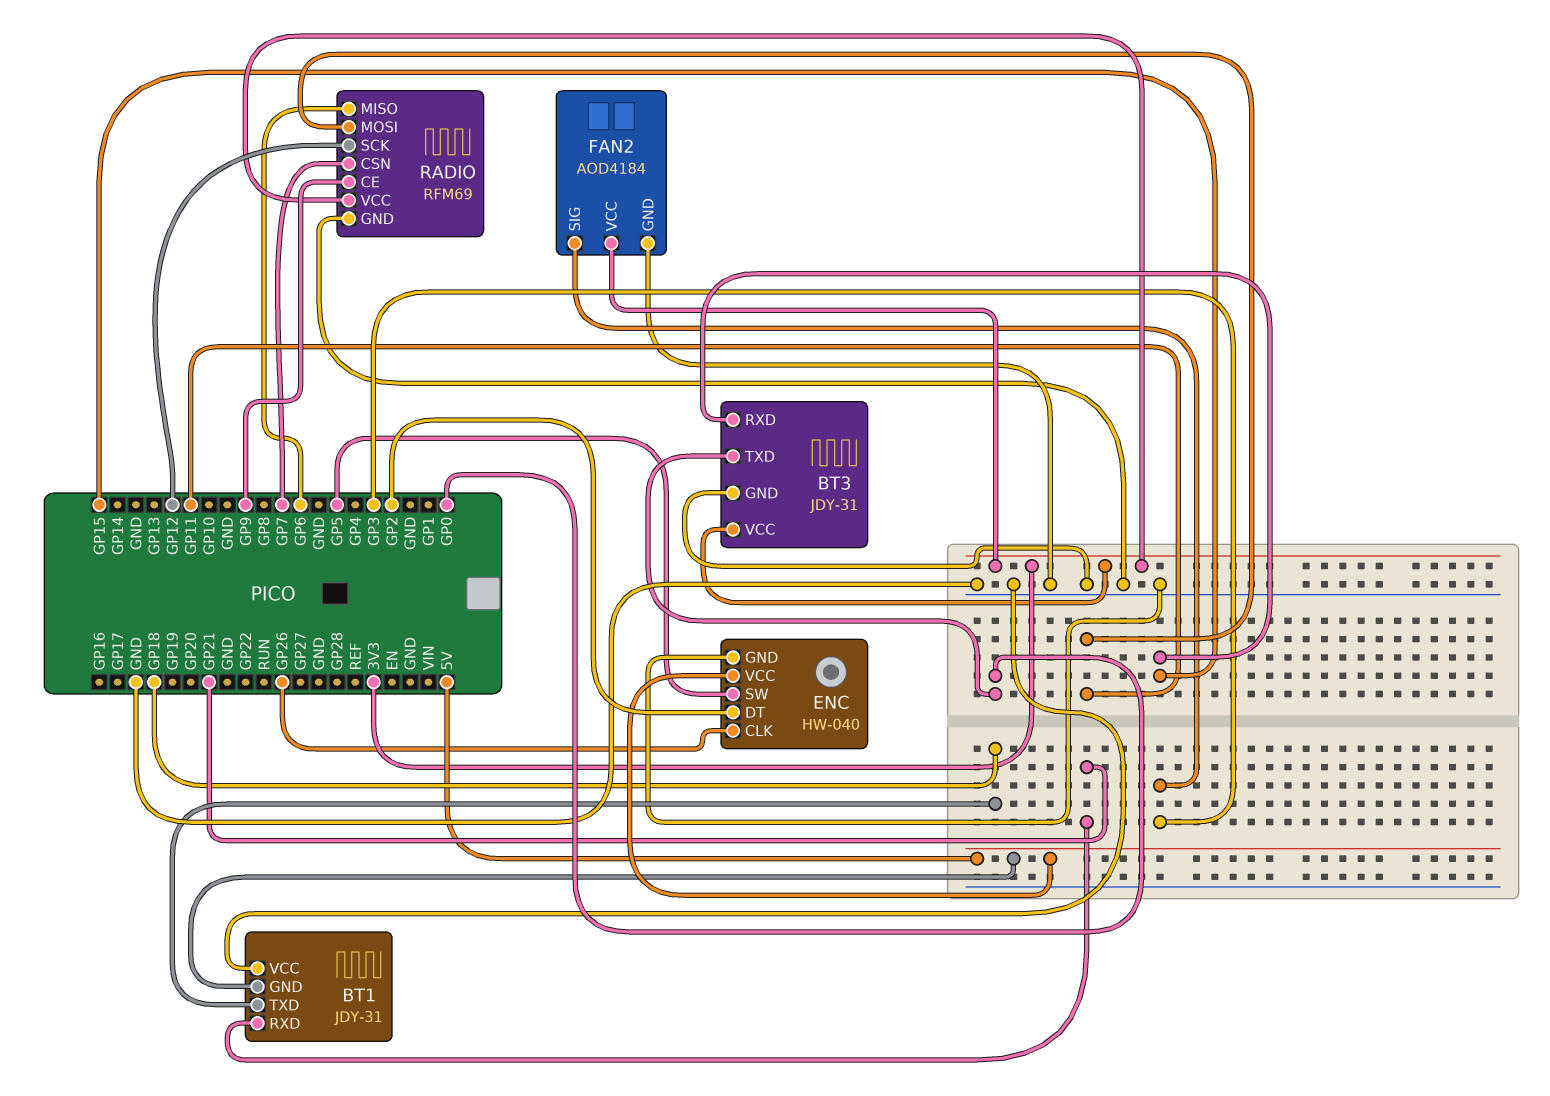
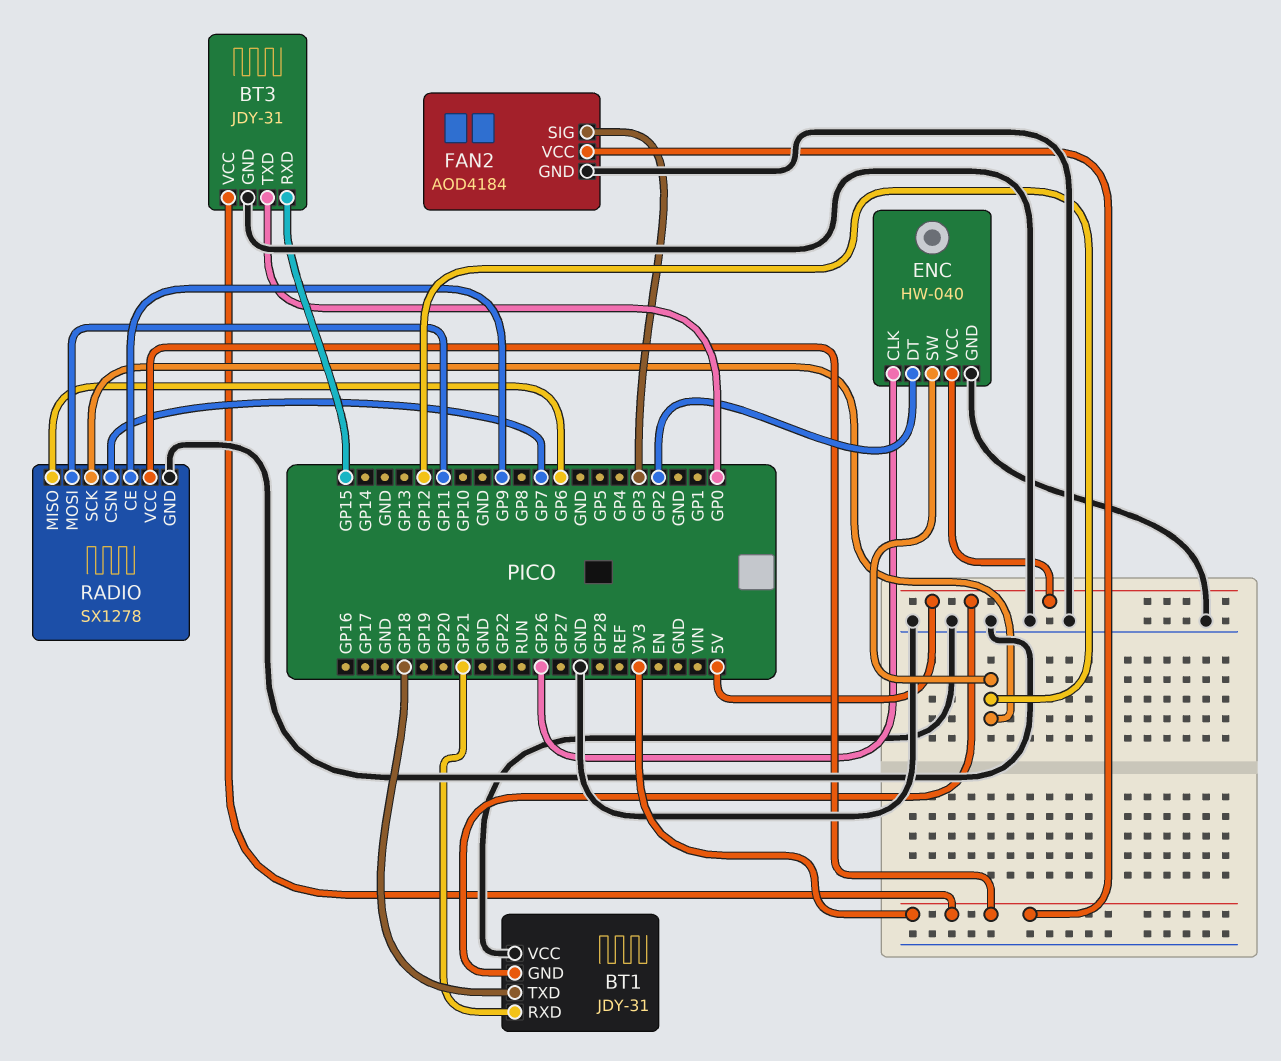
ENC pin SW: GP5 -> GP12
RADIO: RFM69 -> SX1278

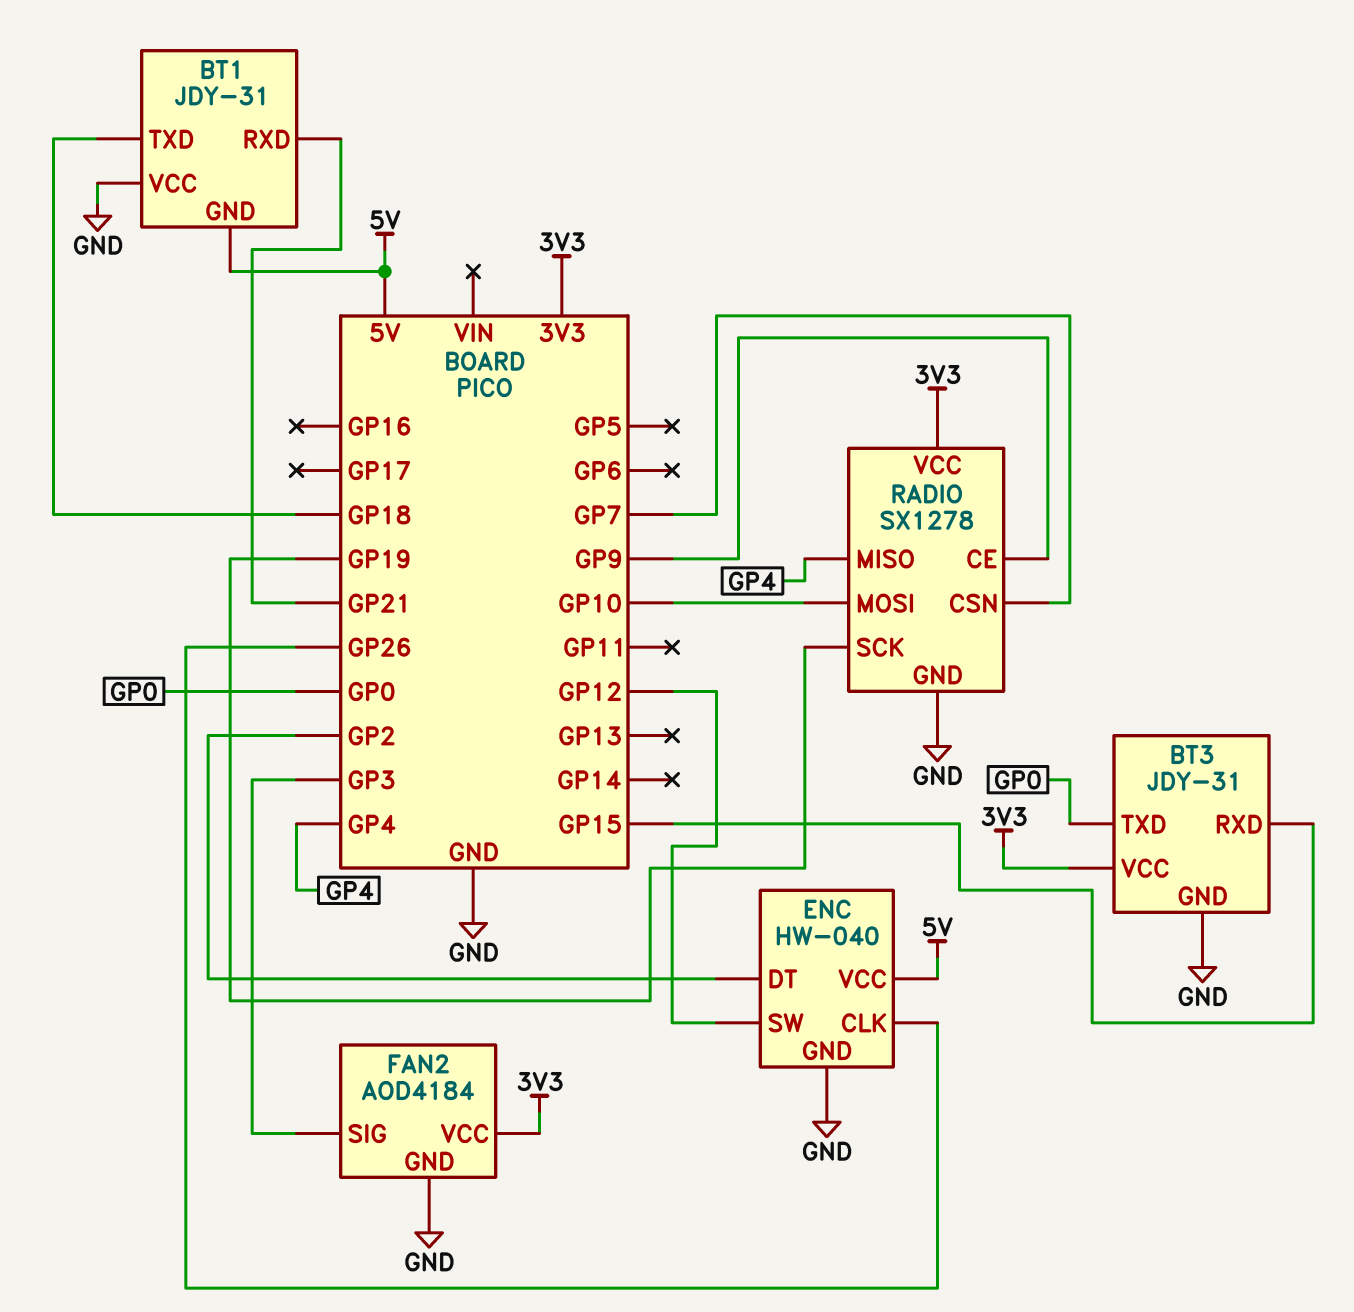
RADIO pin MISO: GP6 -> GP4
RADIO pin MOSI: GP11 -> GP10
RADIO pin SCK: GP12 -> GP19

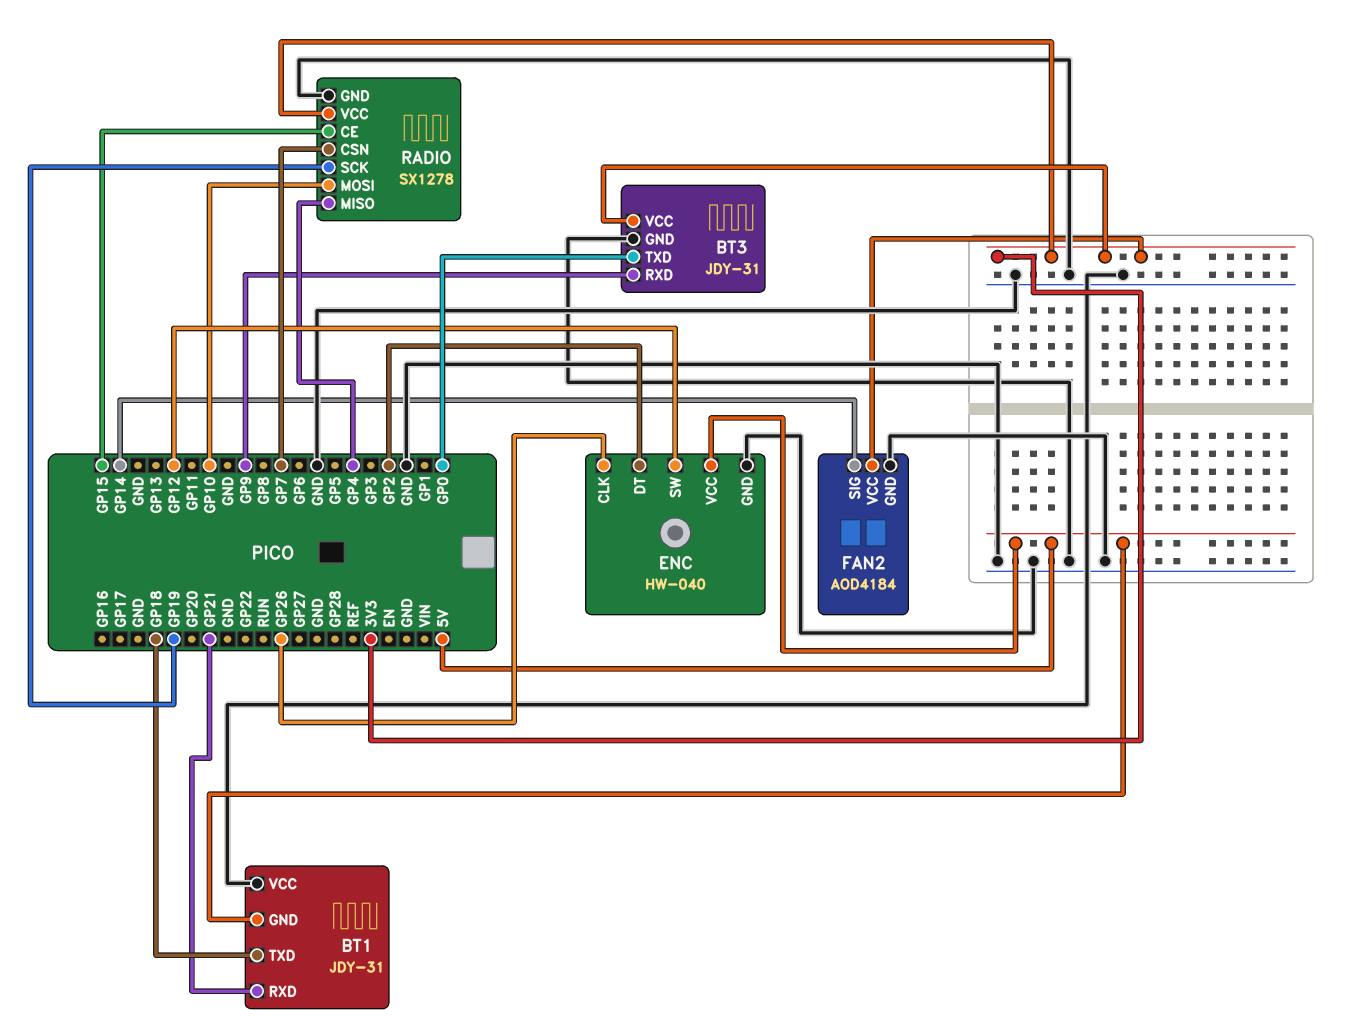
BT3 pin RXD: GP15 -> GP9
FAN2 pin SIG: GP3 -> GP14
RADIO pin CE: GP9 -> GP15

